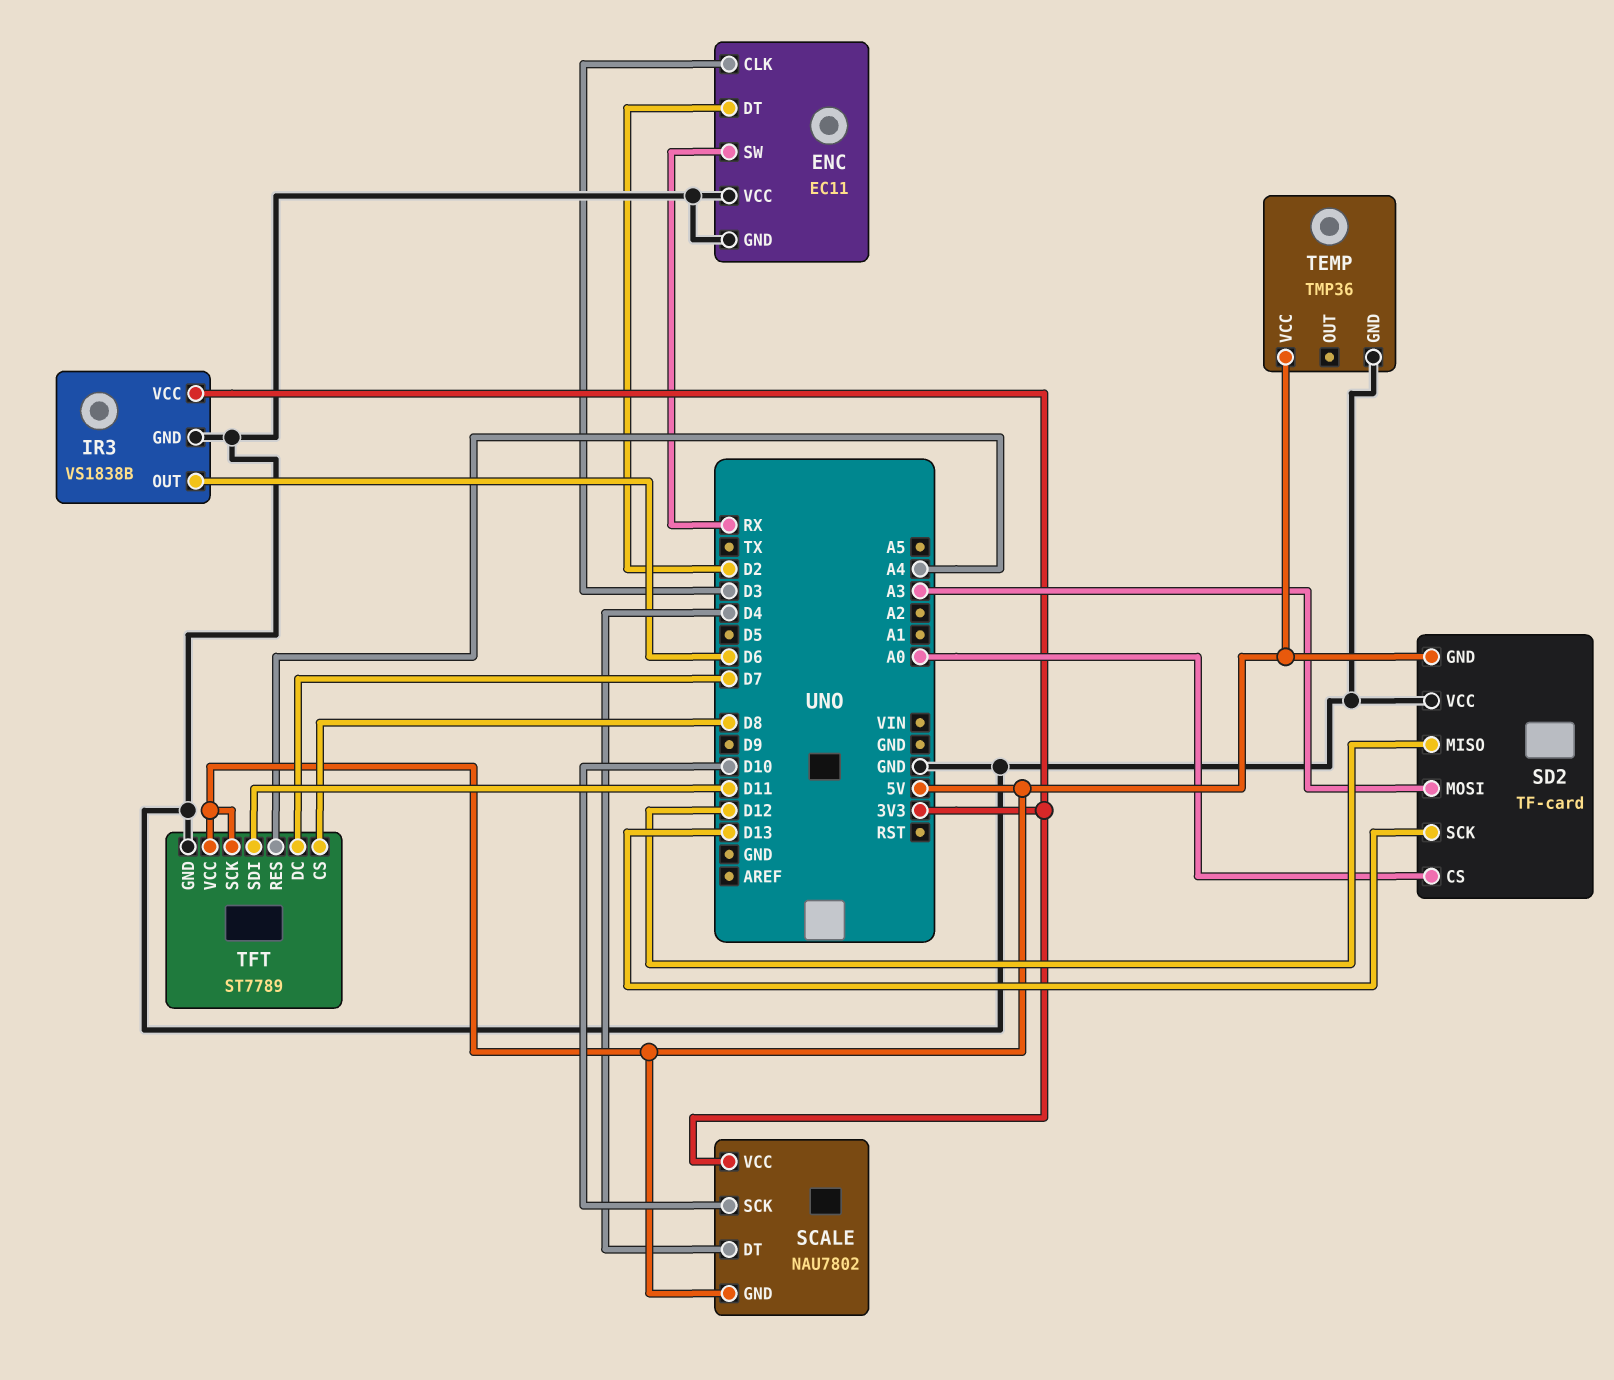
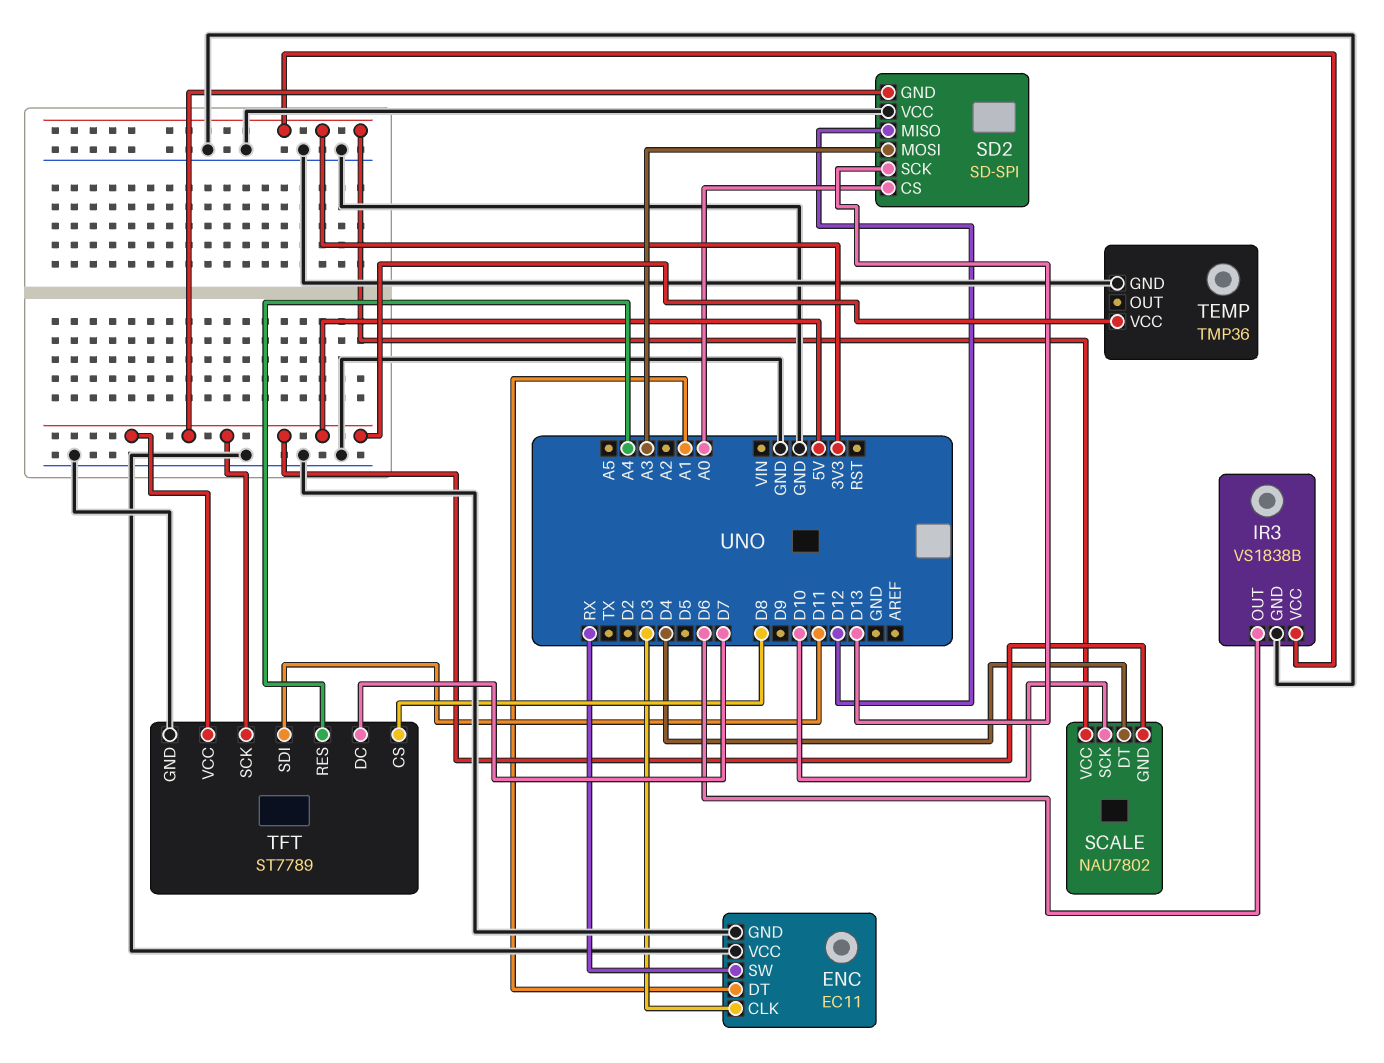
ENC pin DT: D2 -> A1
SD2: TF-card -> SD-SPI

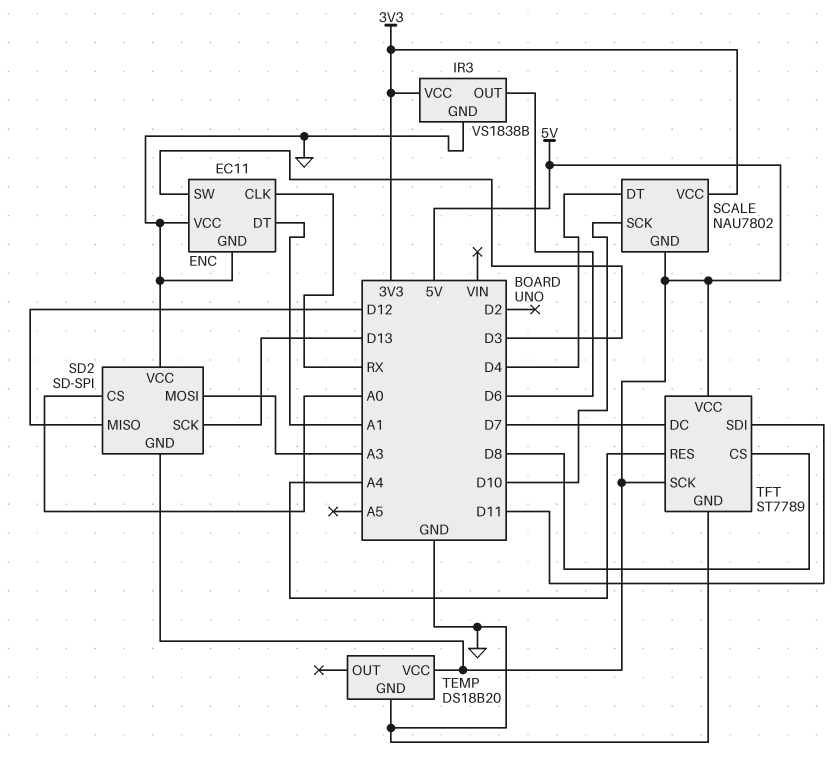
ENC pin CLK: D3 -> RX
ENC pin SW: RX -> D3
TEMP: TMP36 -> DS18B20

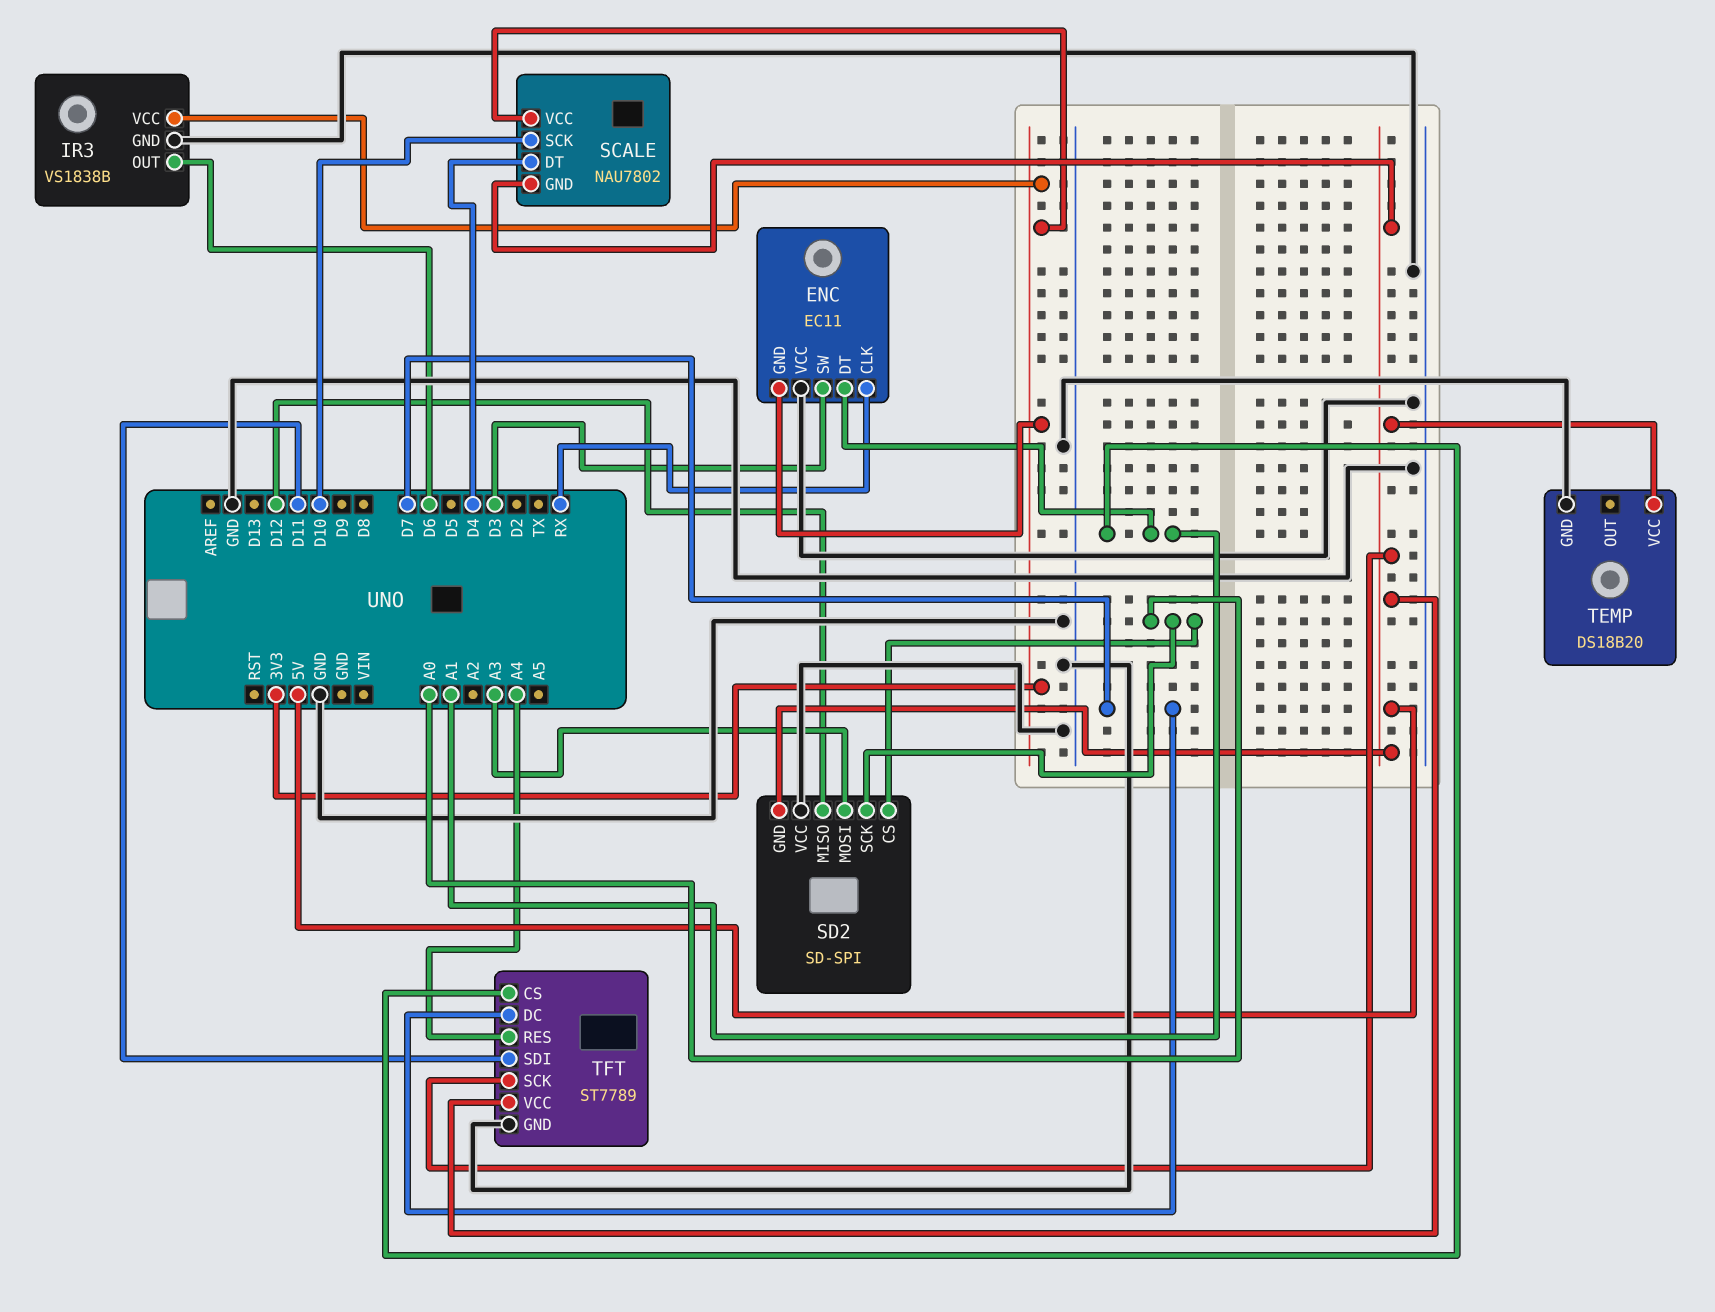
ENC pin GND: GND -> 3V3
SD2 pin SCK: D13 -> A0
TFT pin CS: D8 -> A1

